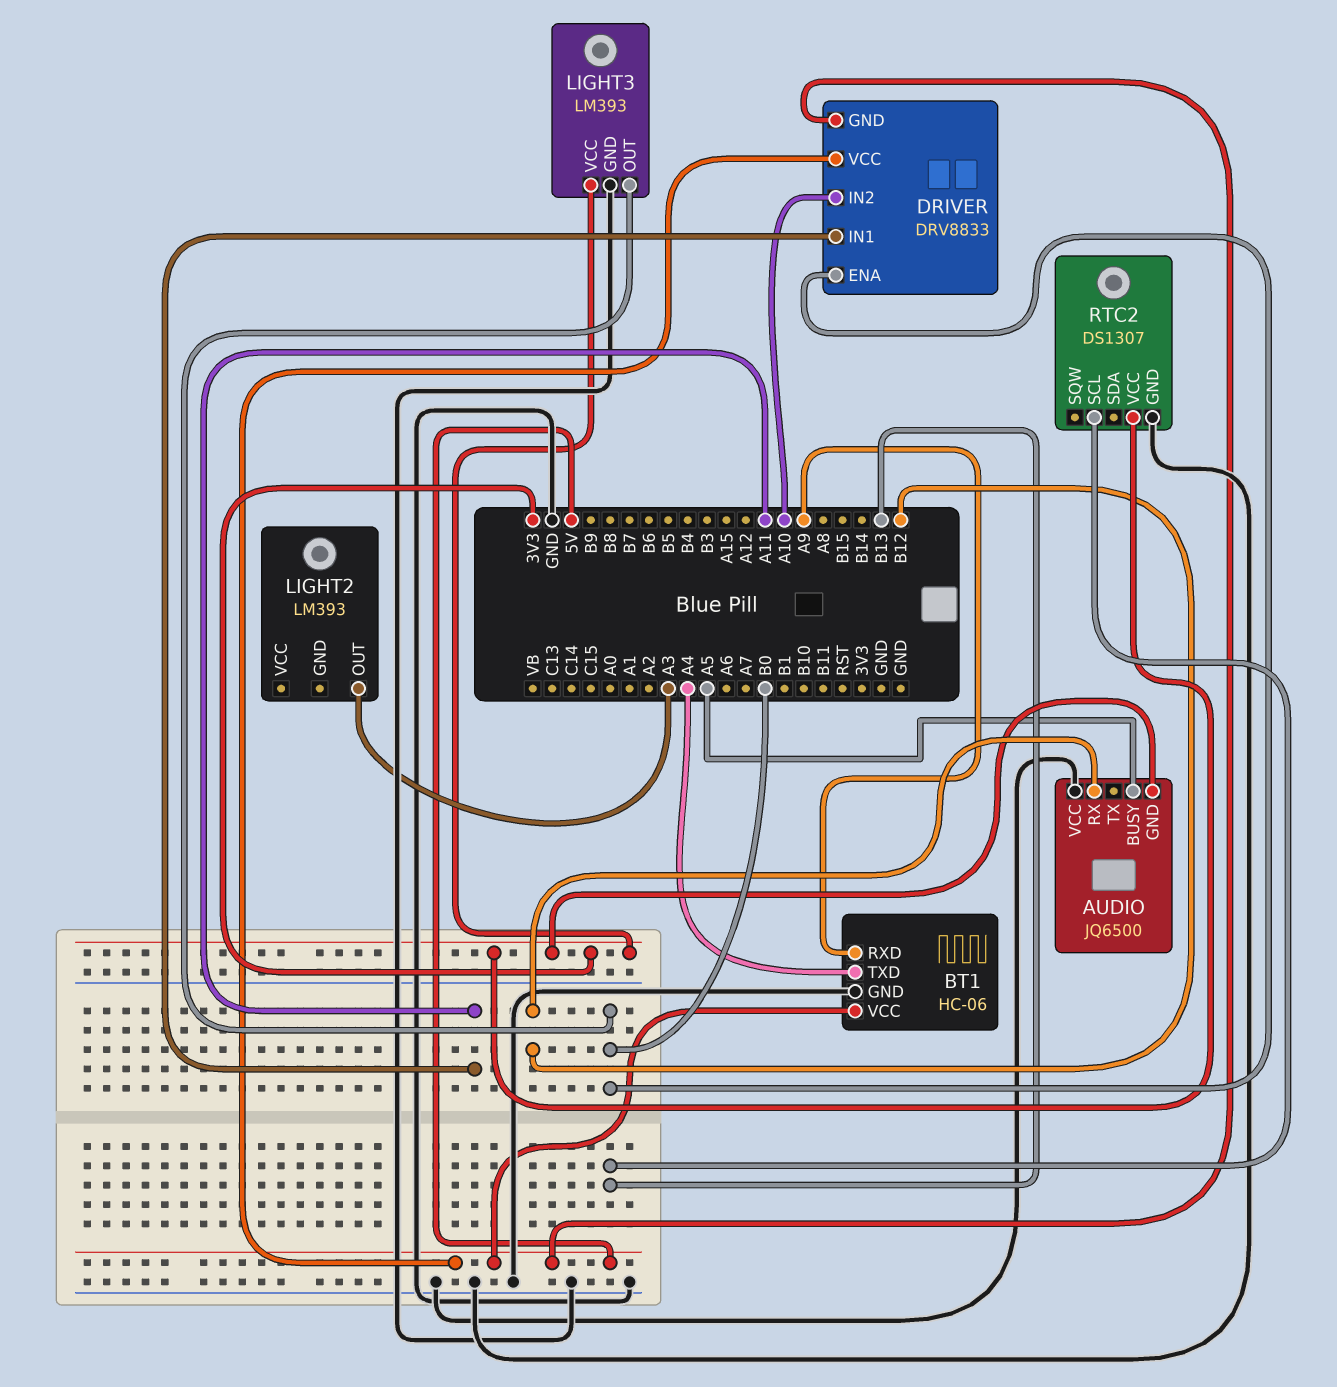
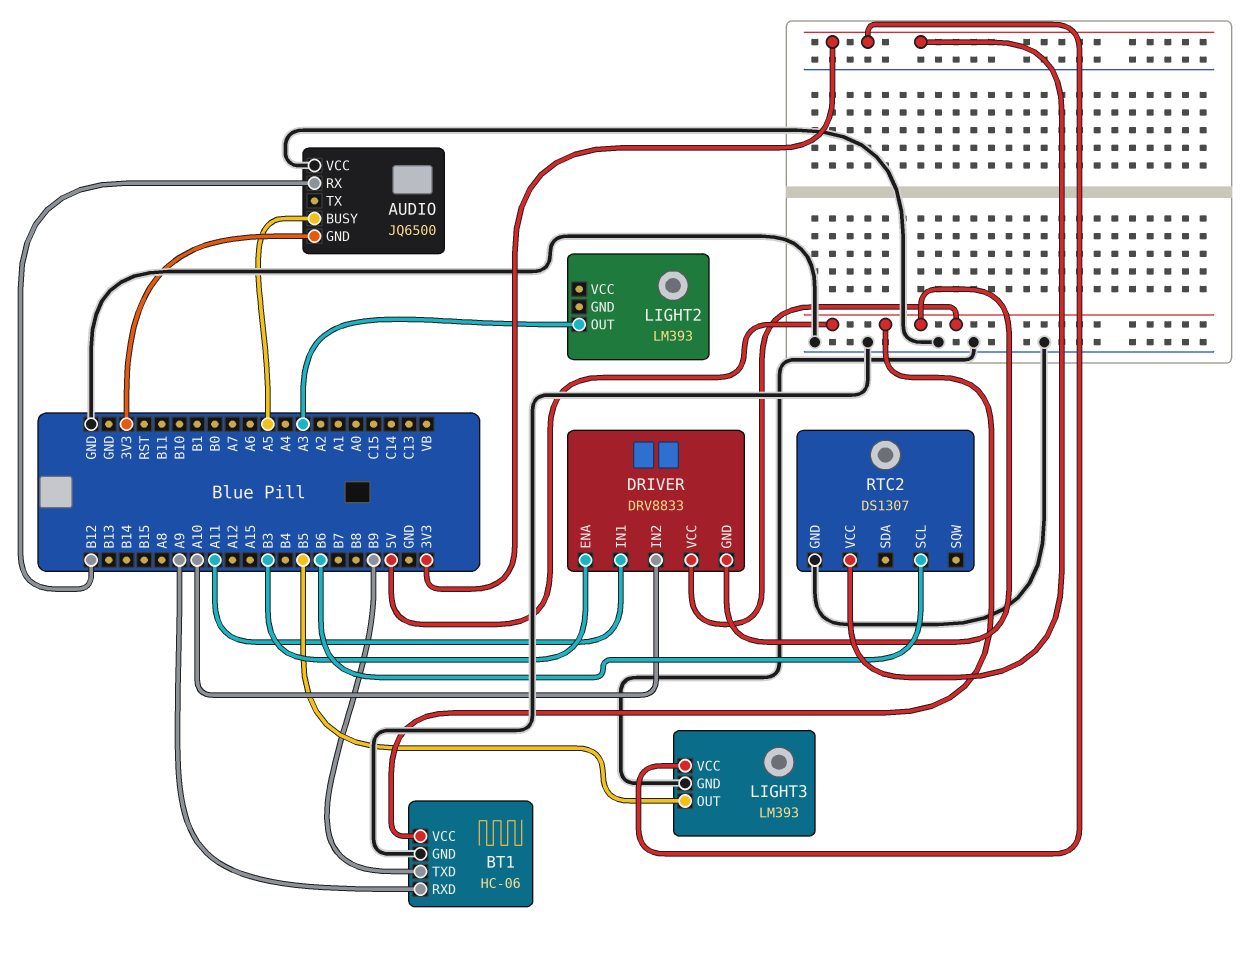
BT1 pin TXD: A4 -> B9
DRIVER pin ENA: B0 -> B3
LIGHT3 pin OUT: B0 -> B5
RTC2 pin SCL: B13 -> B6

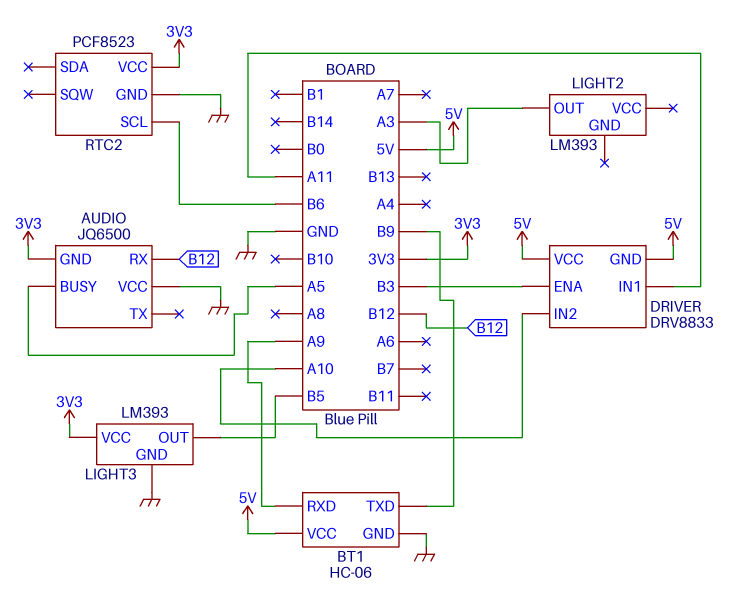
RTC2: DS1307 -> PCF8523

